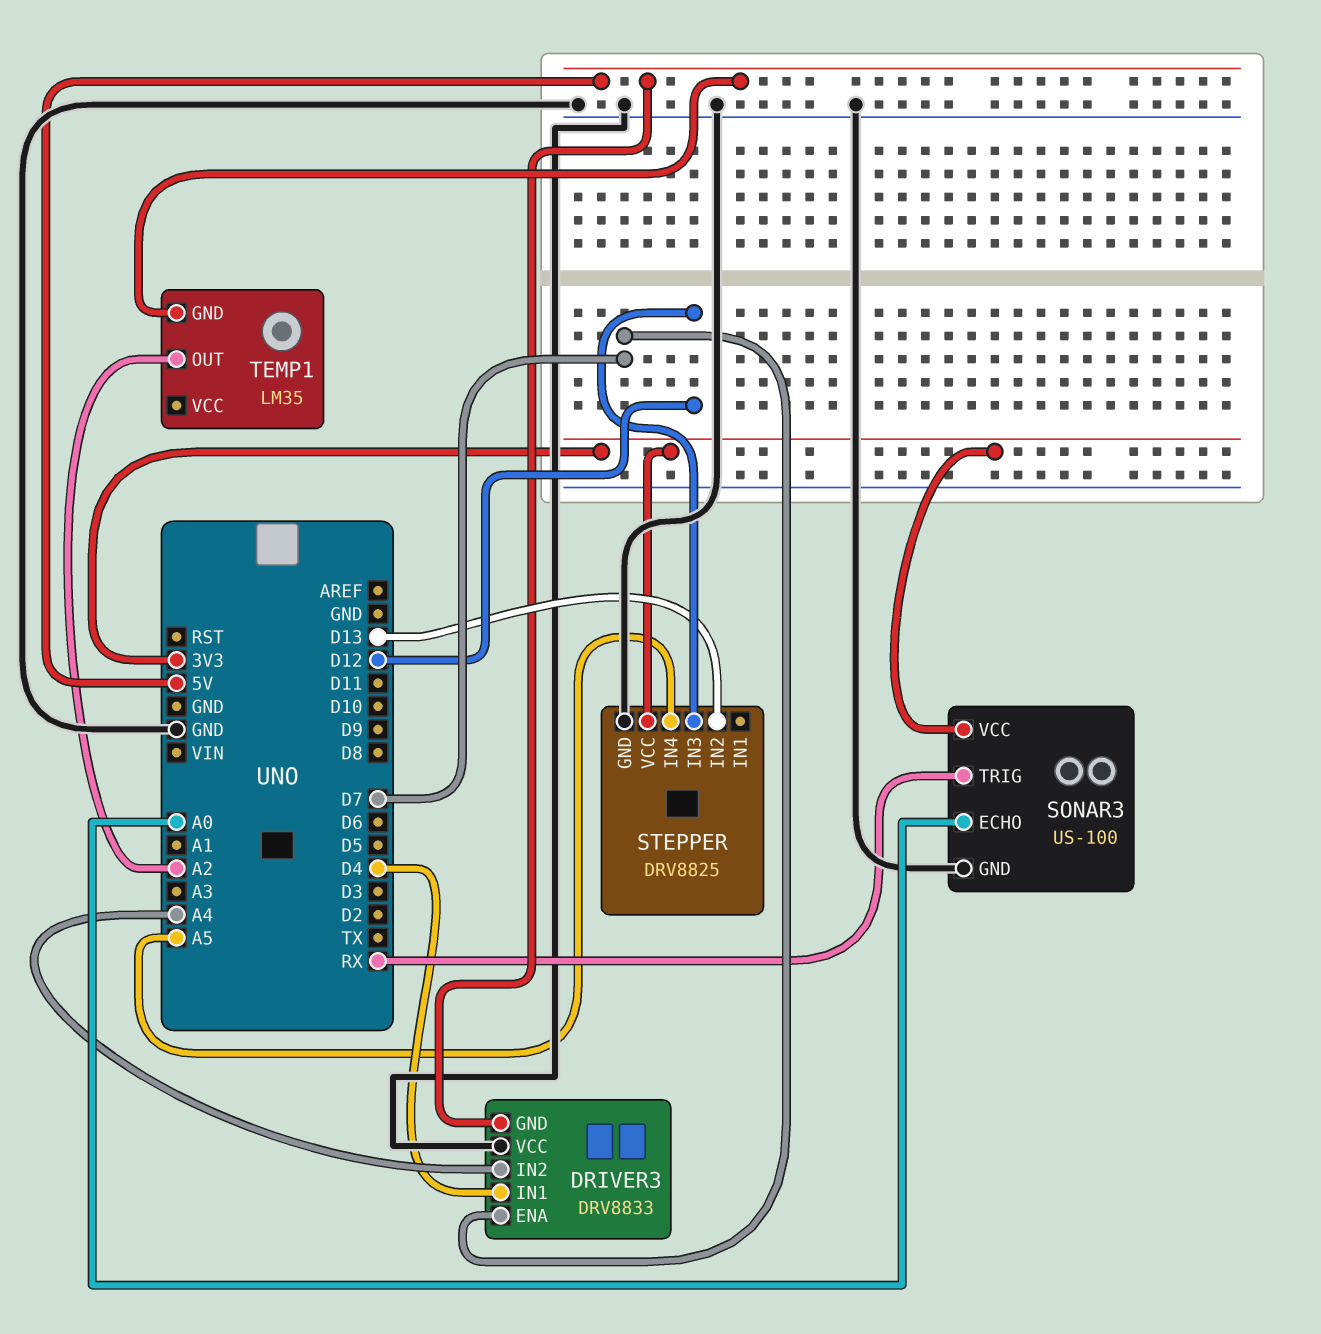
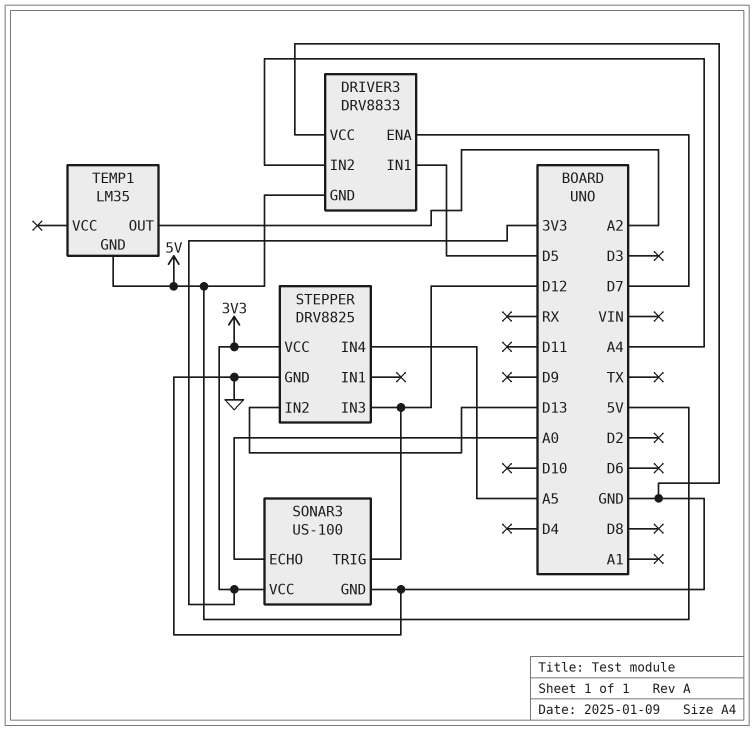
DRIVER3 pin IN1: D4 -> D5
SONAR3 pin TRIG: RX -> D12

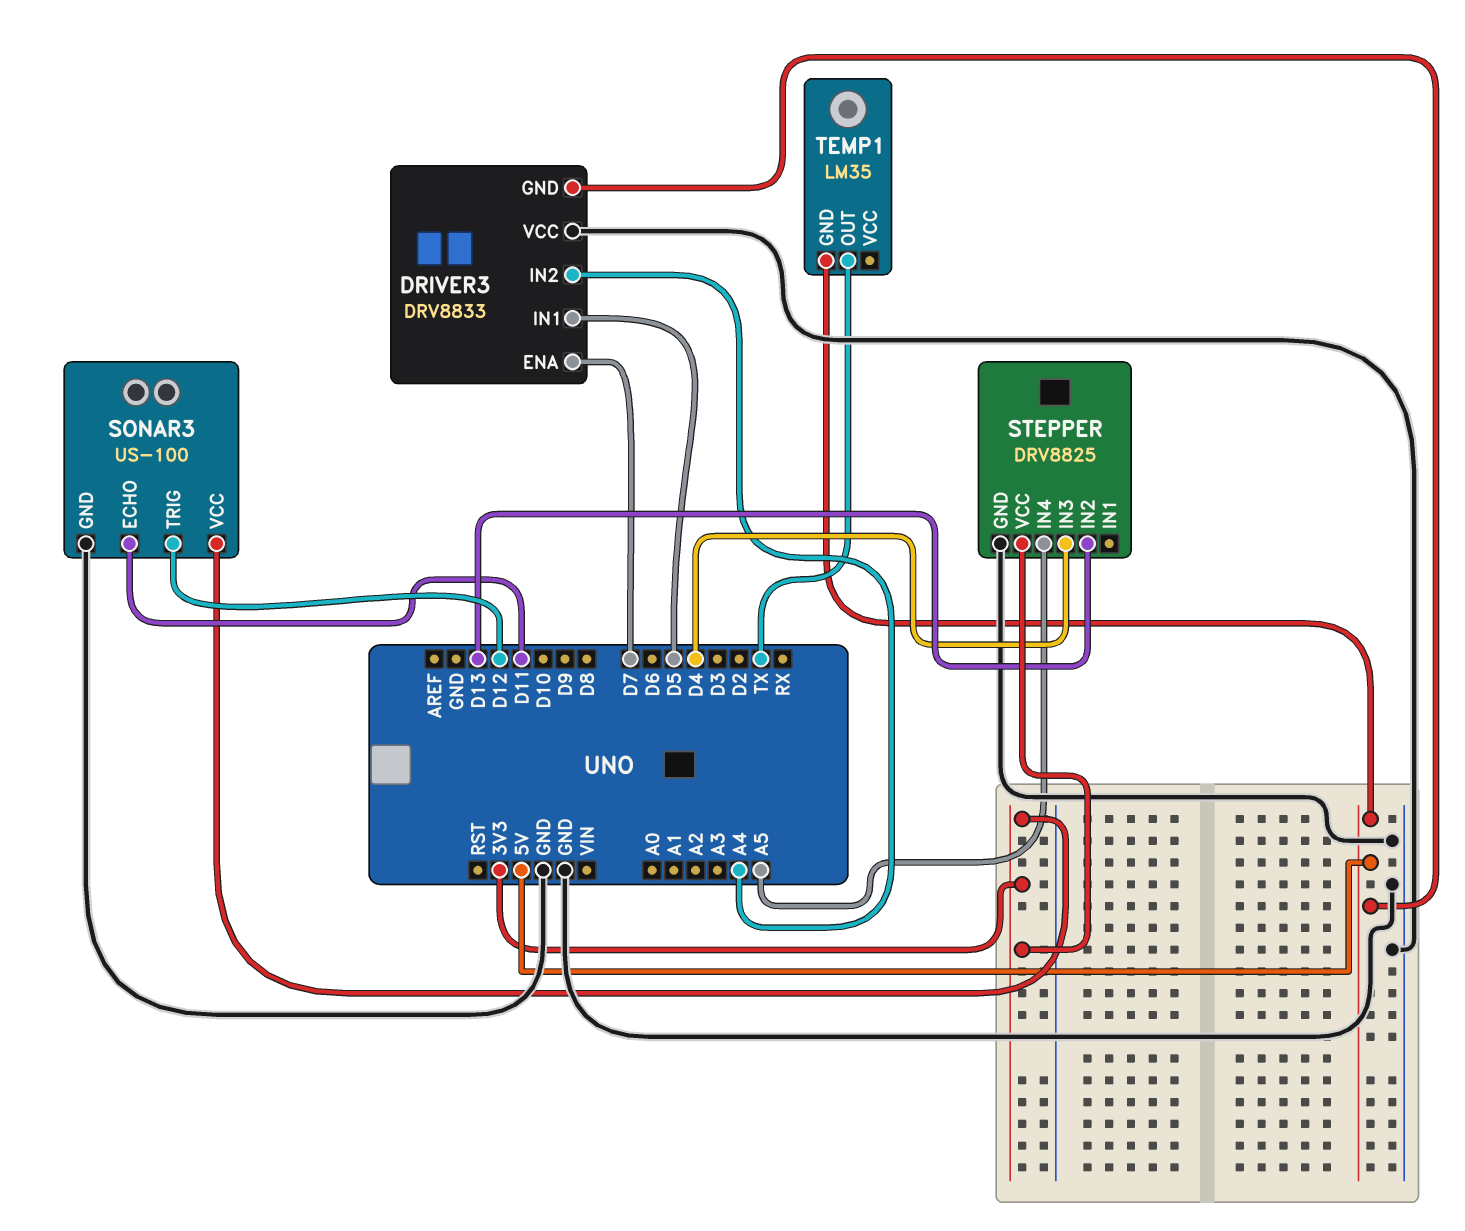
SONAR3 pin ECHO: A0 -> D11
STEPPER pin IN3: D12 -> D4
TEMP1 pin OUT: A2 -> TX

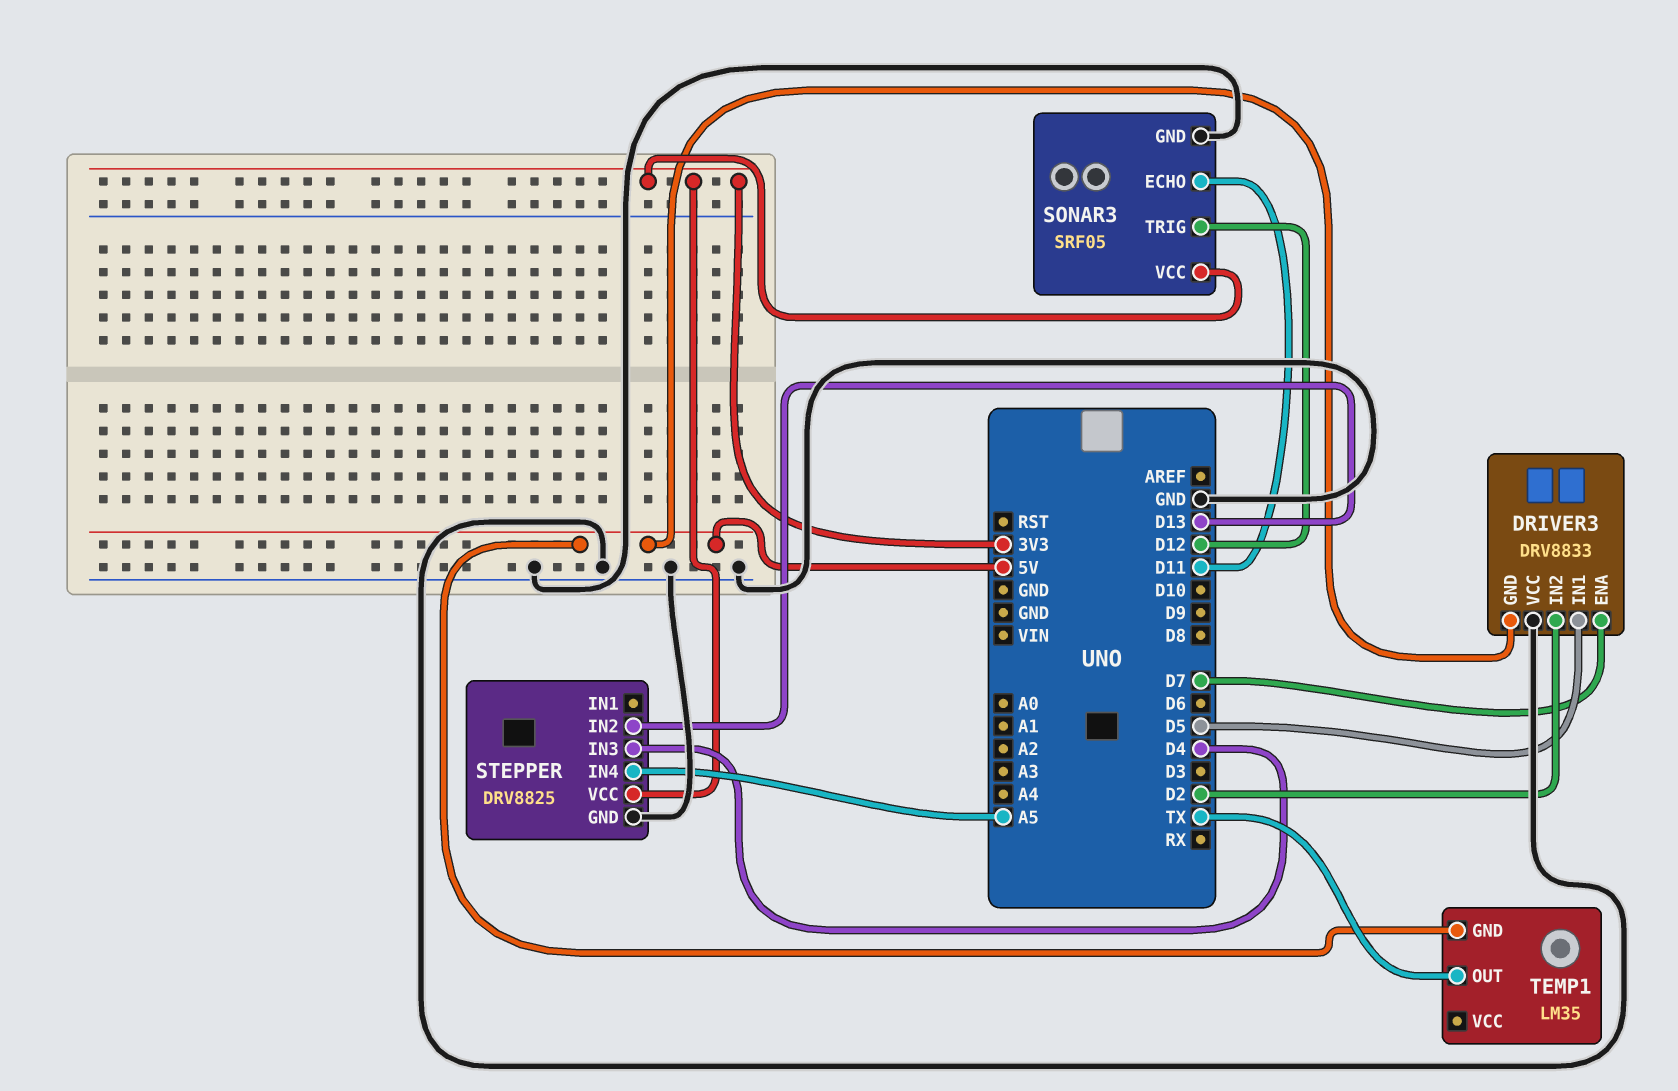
DRIVER3 pin IN2: A4 -> D2
SONAR3: US-100 -> SRF05

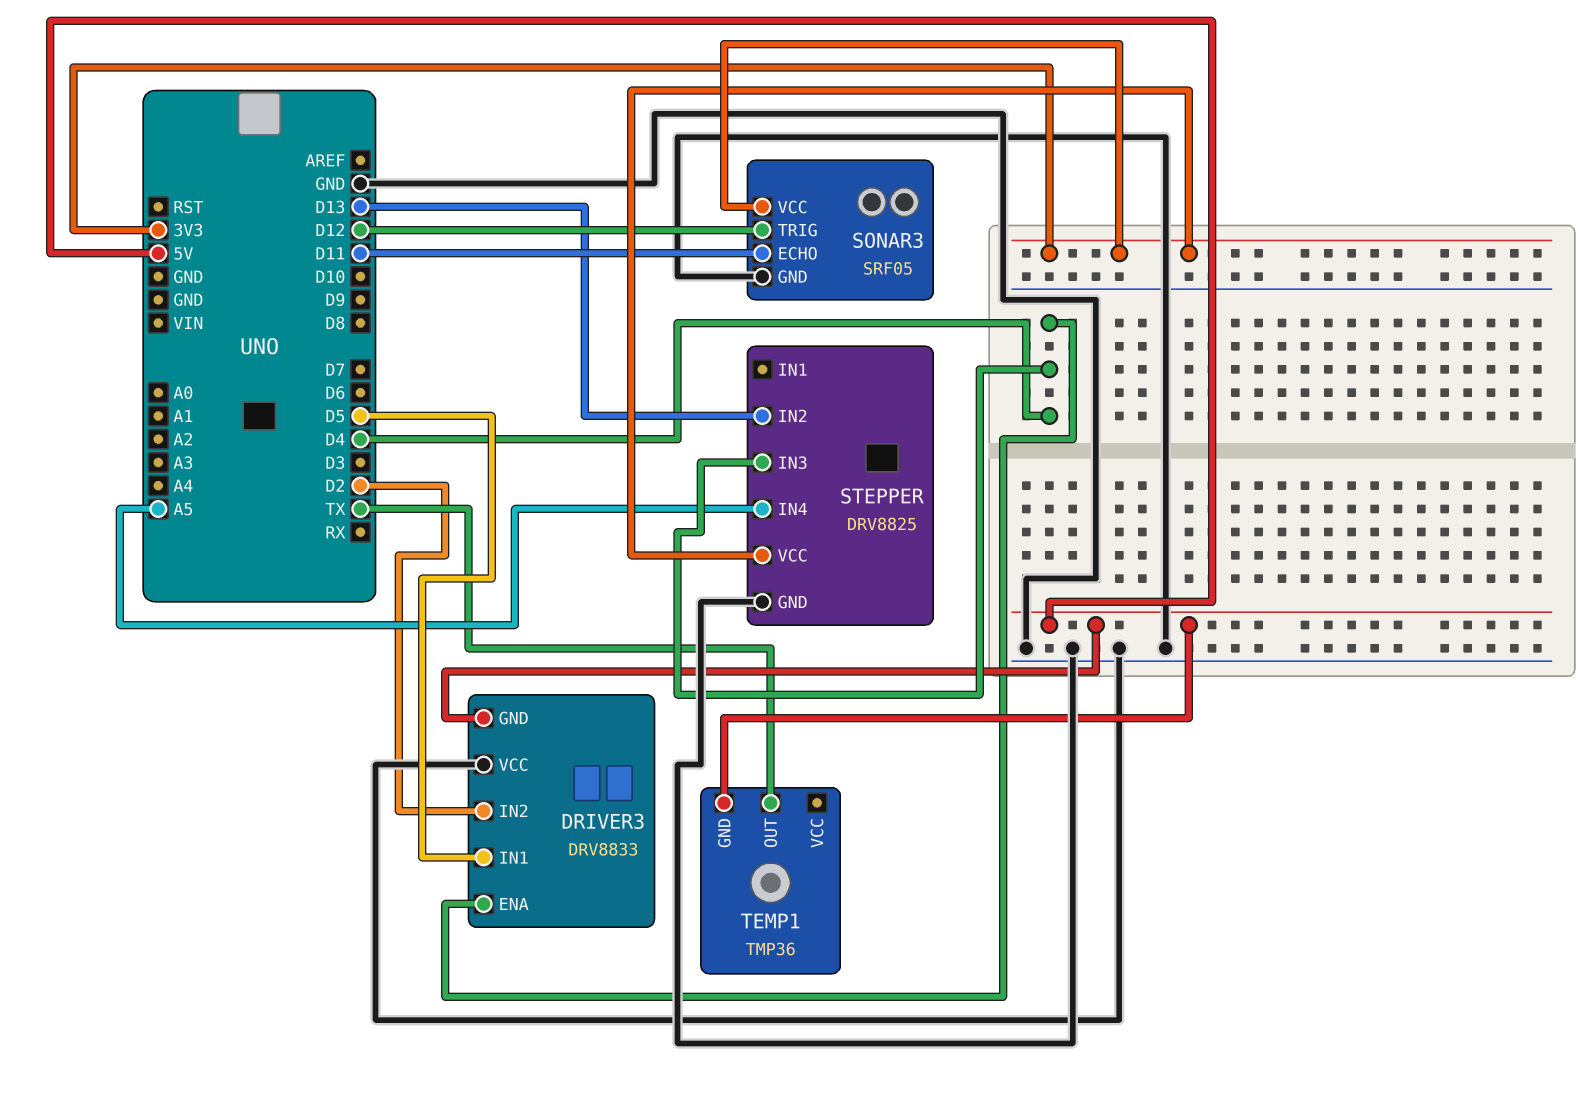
DRIVER3 pin ENA: D7 -> D4
TEMP1: LM35 -> TMP36

